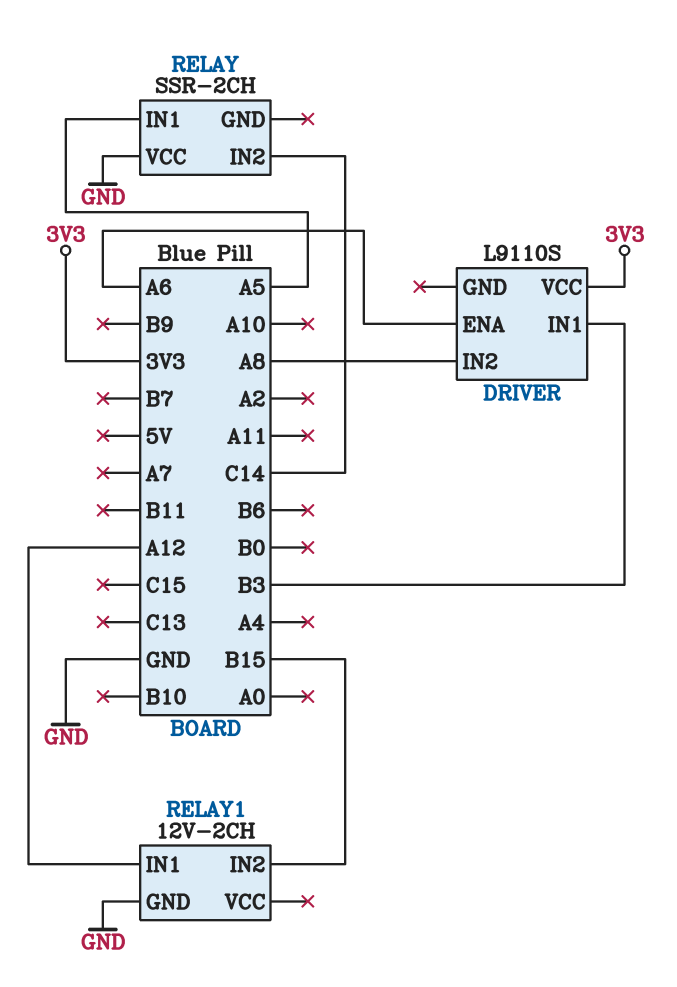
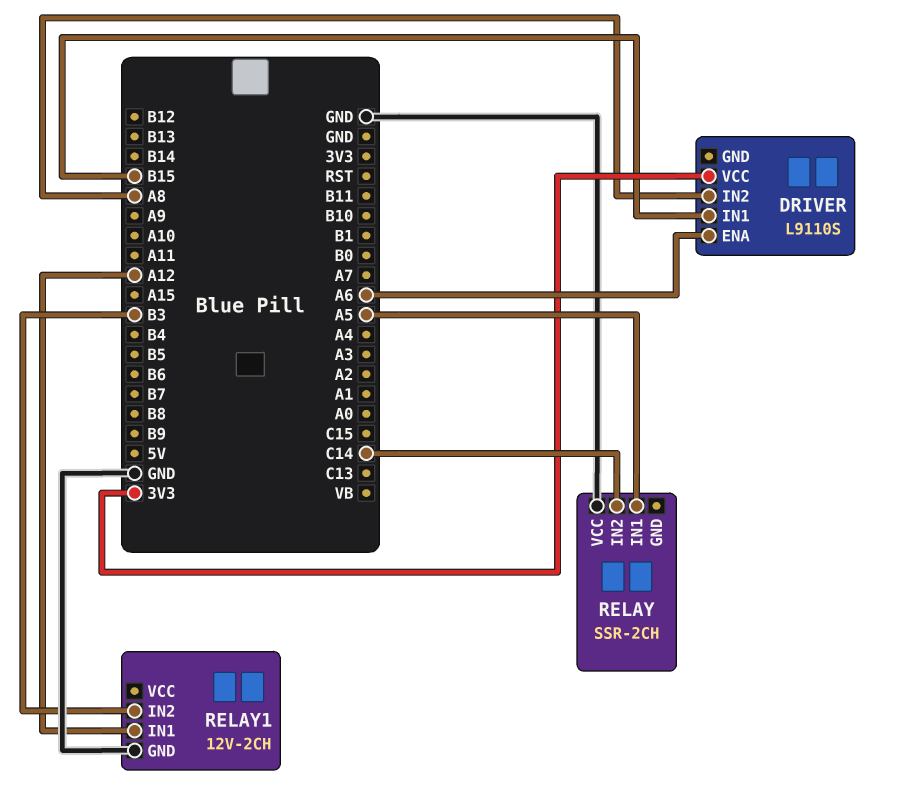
DRIVER pin IN1: B3 -> B15
RELAY1 pin IN2: B15 -> B3

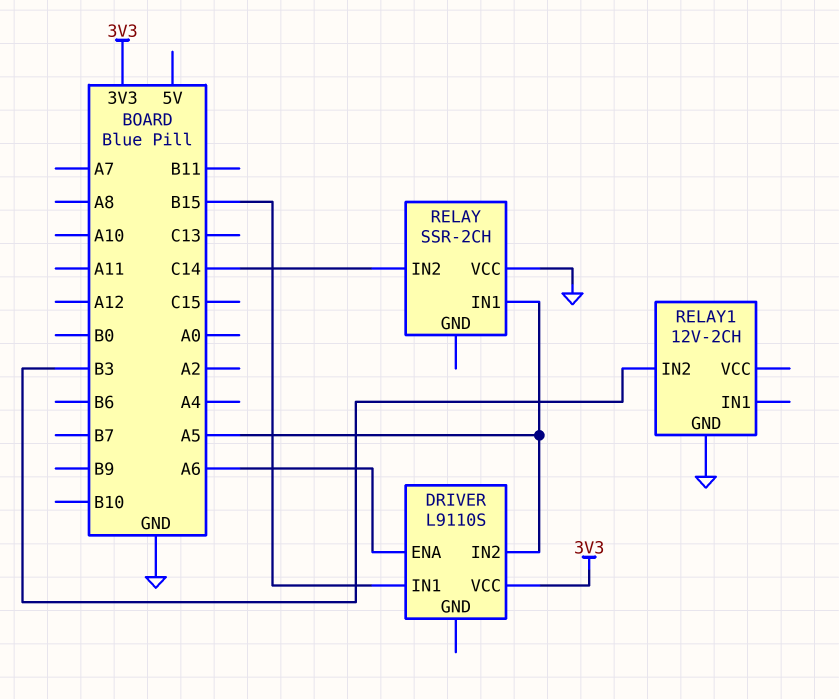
DRIVER pin IN2: A8 -> A5
RELAY1 pin IN1: A12 -> none

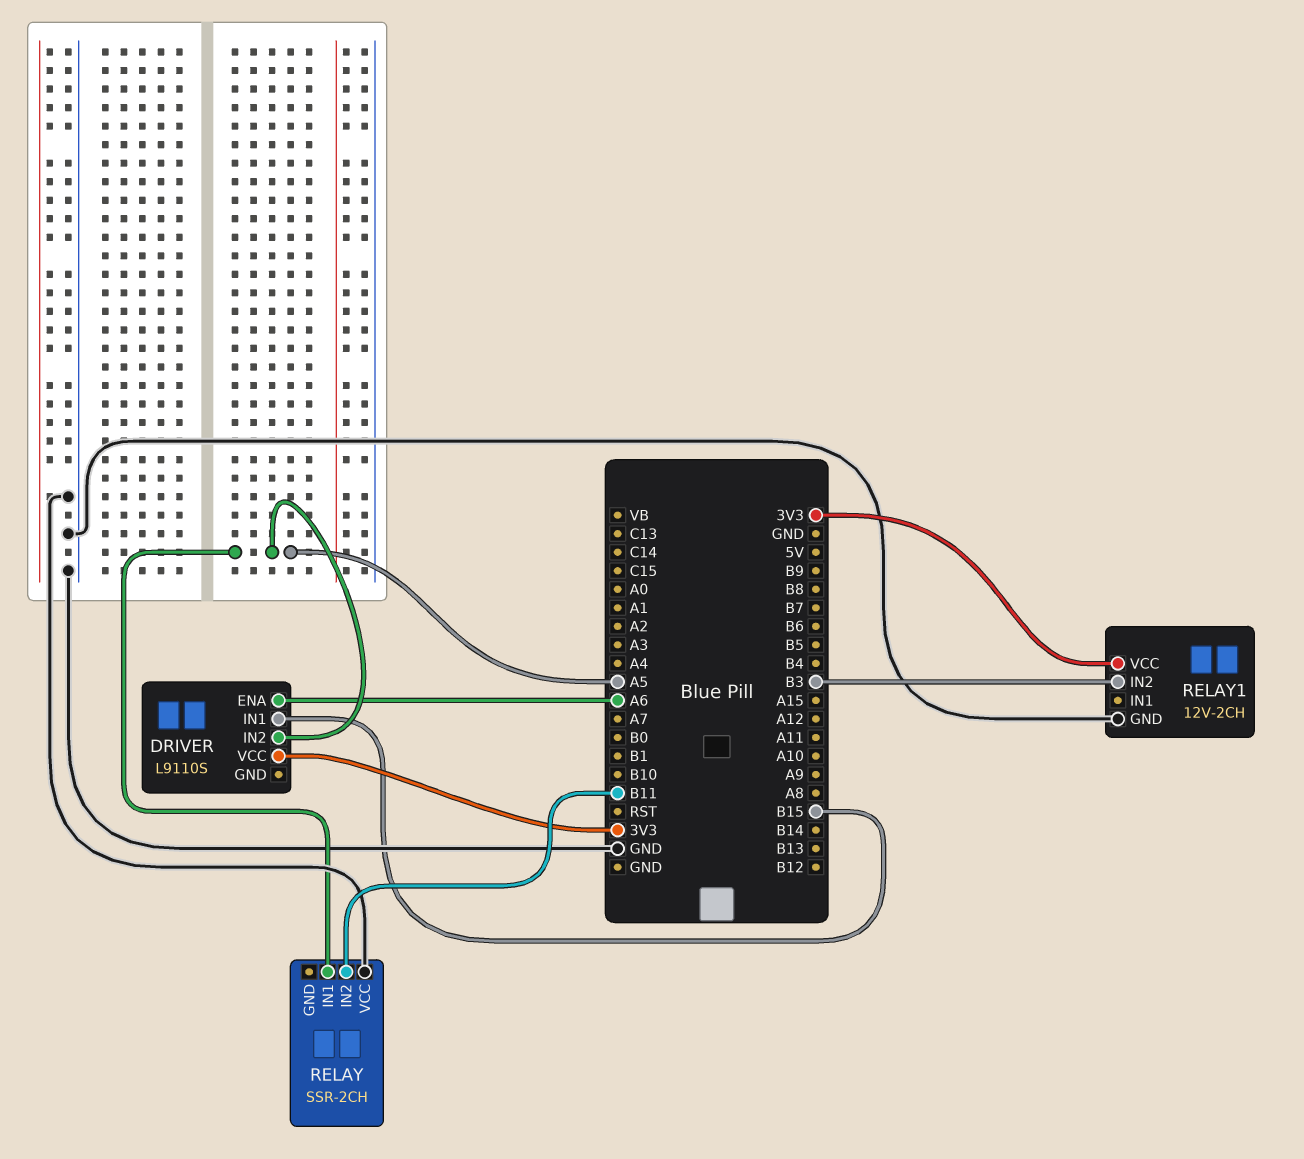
RELAY pin IN2: C14 -> B11
RELAY1 pin VCC: none -> 3V3

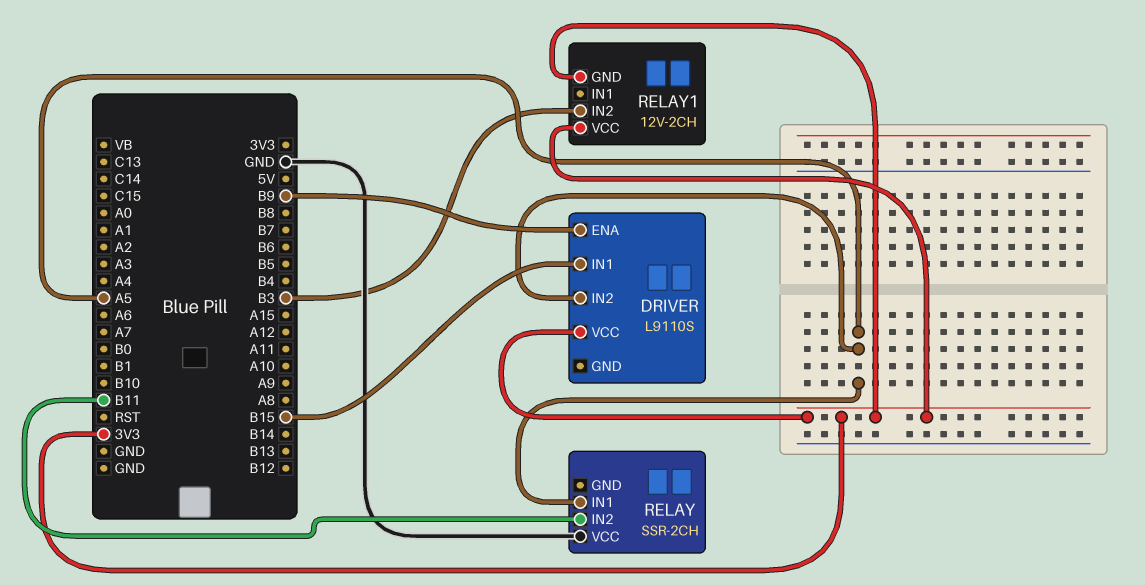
DRIVER pin ENA: A6 -> B9
RELAY1 pin GND: GND -> 3V3

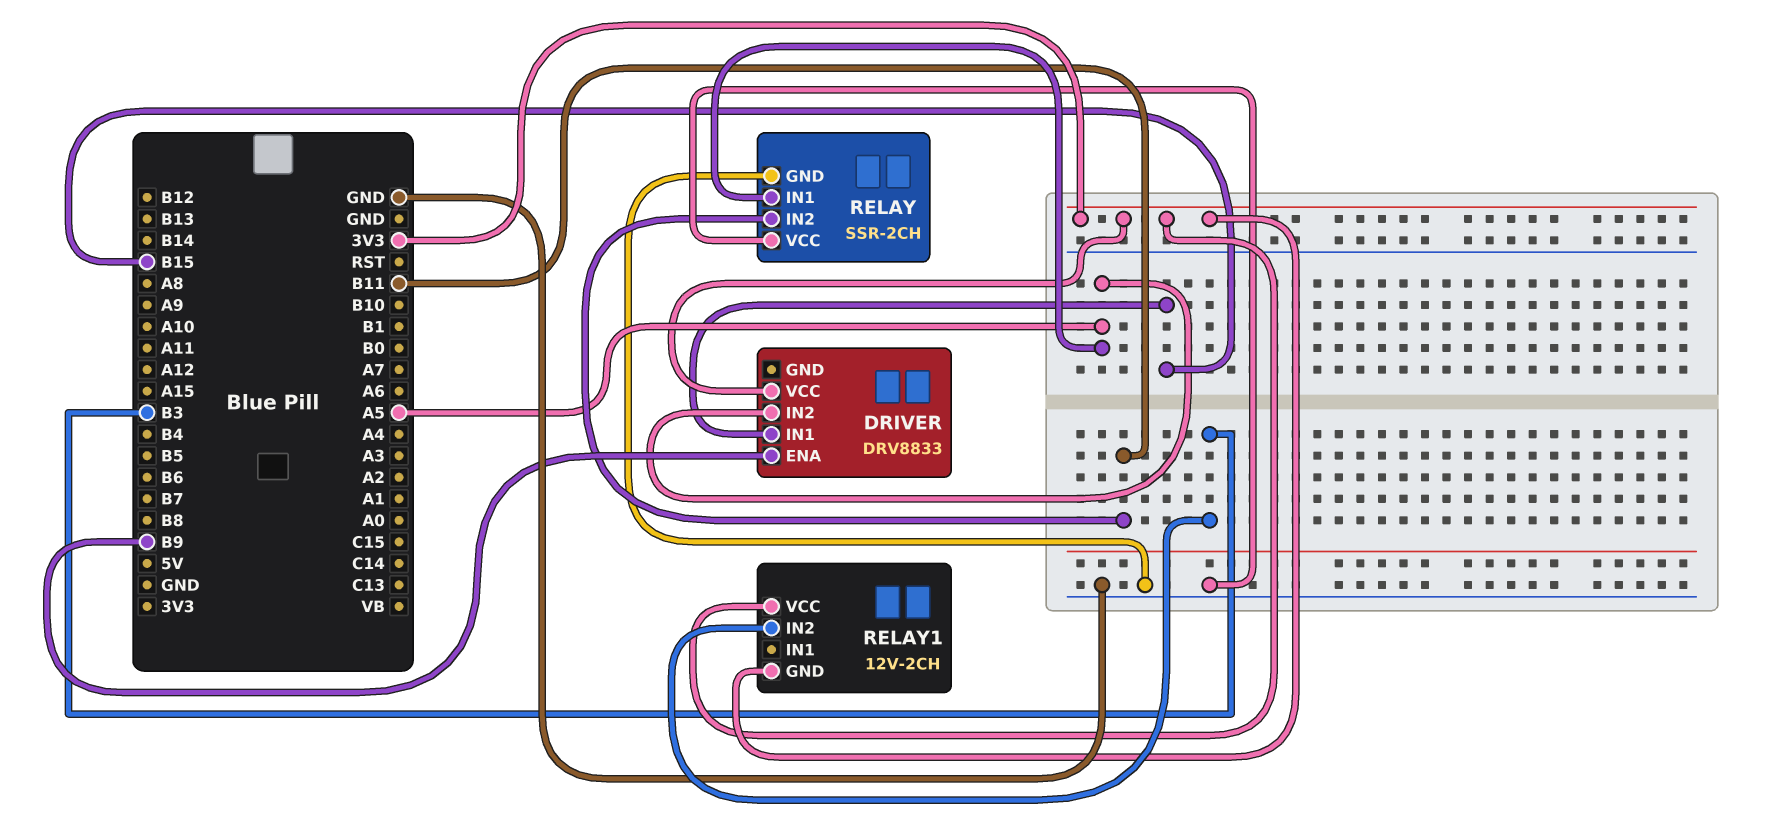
DRIVER: L9110S -> DRV8833
RELAY pin GND: none -> GND

